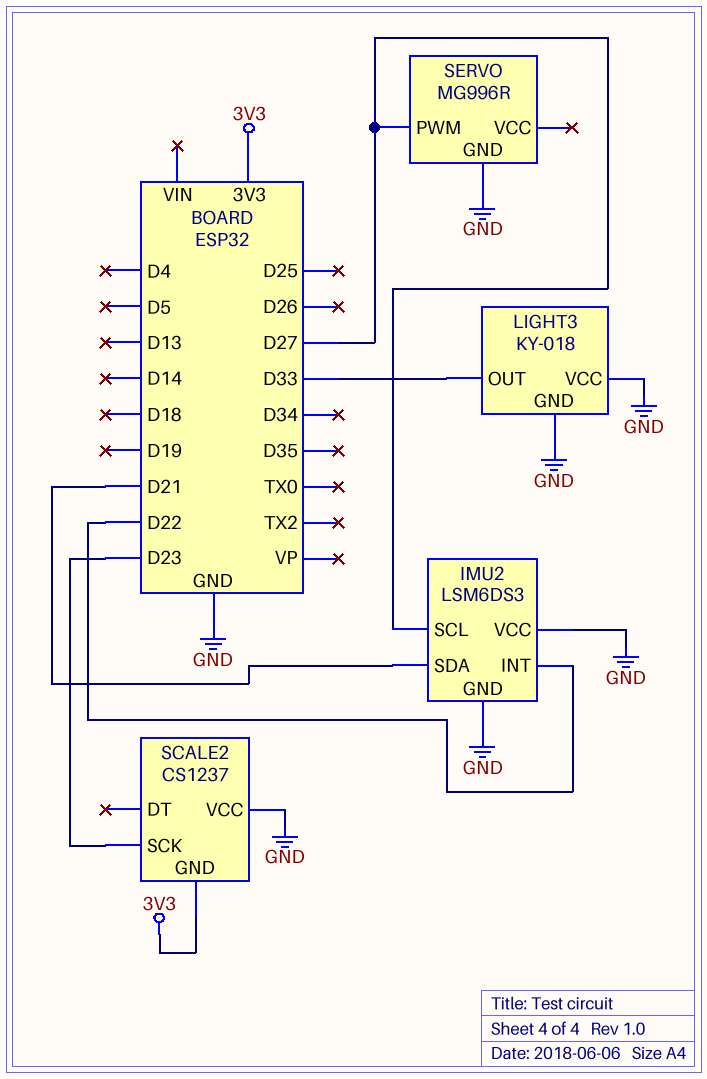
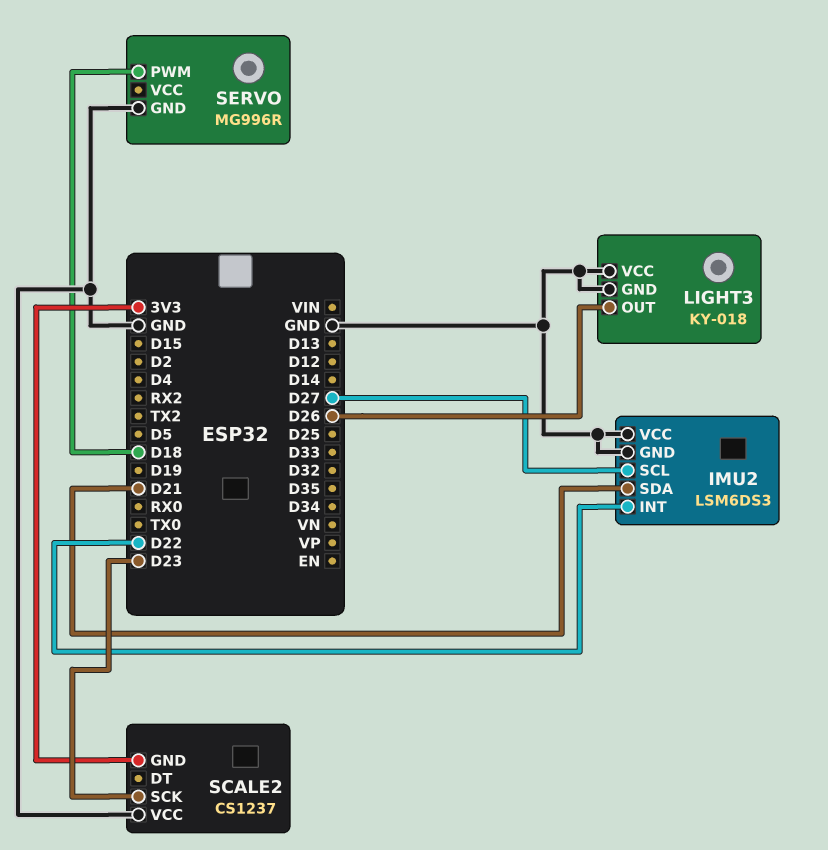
LIGHT3 pin OUT: D33 -> D26
SERVO pin PWM: D27 -> D18

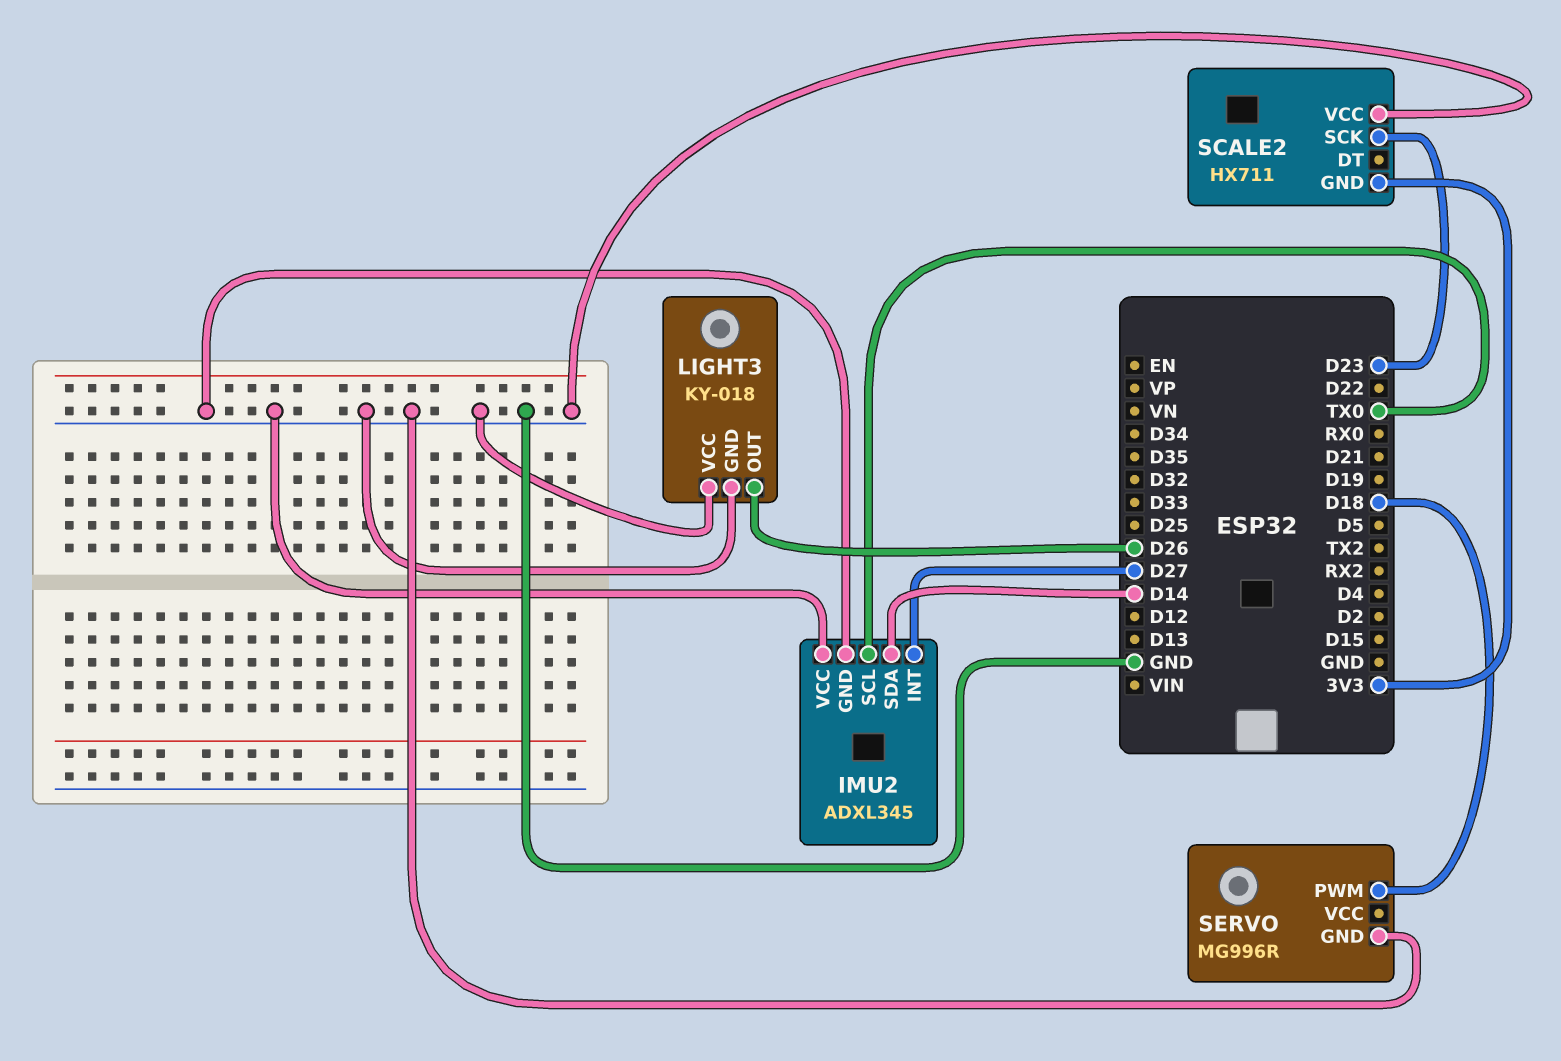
IMU2: LSM6DS3 -> ADXL345
IMU2 pin INT: D22 -> D27
IMU2 pin SCL: D27 -> TX0
IMU2 pin SDA: D21 -> D14
SCALE2: CS1237 -> HX711

